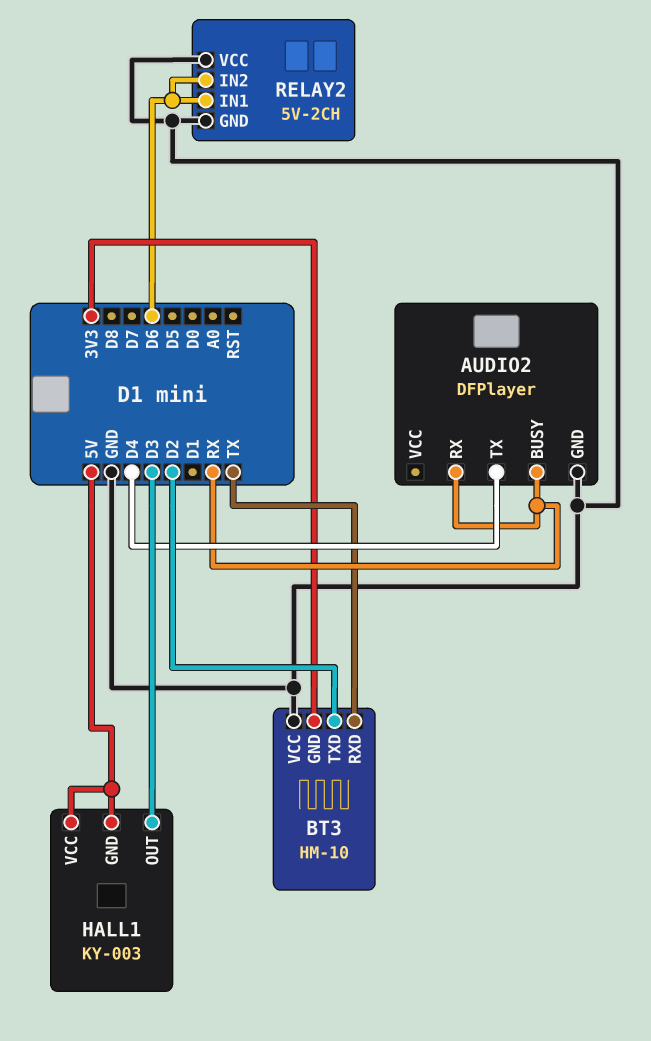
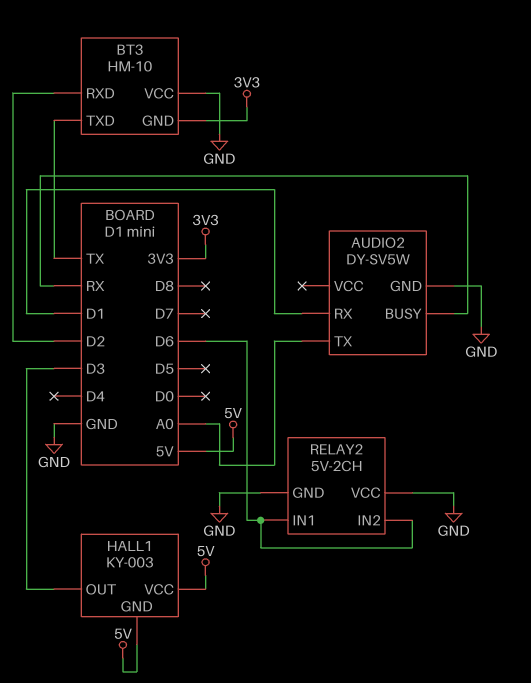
AUDIO2: DFPlayer -> DY-SV5W
AUDIO2 pin RX: RX -> D1
AUDIO2 pin TX: D4 -> A0
BT3 pin RXD: TX -> D2
BT3 pin TXD: D2 -> TX

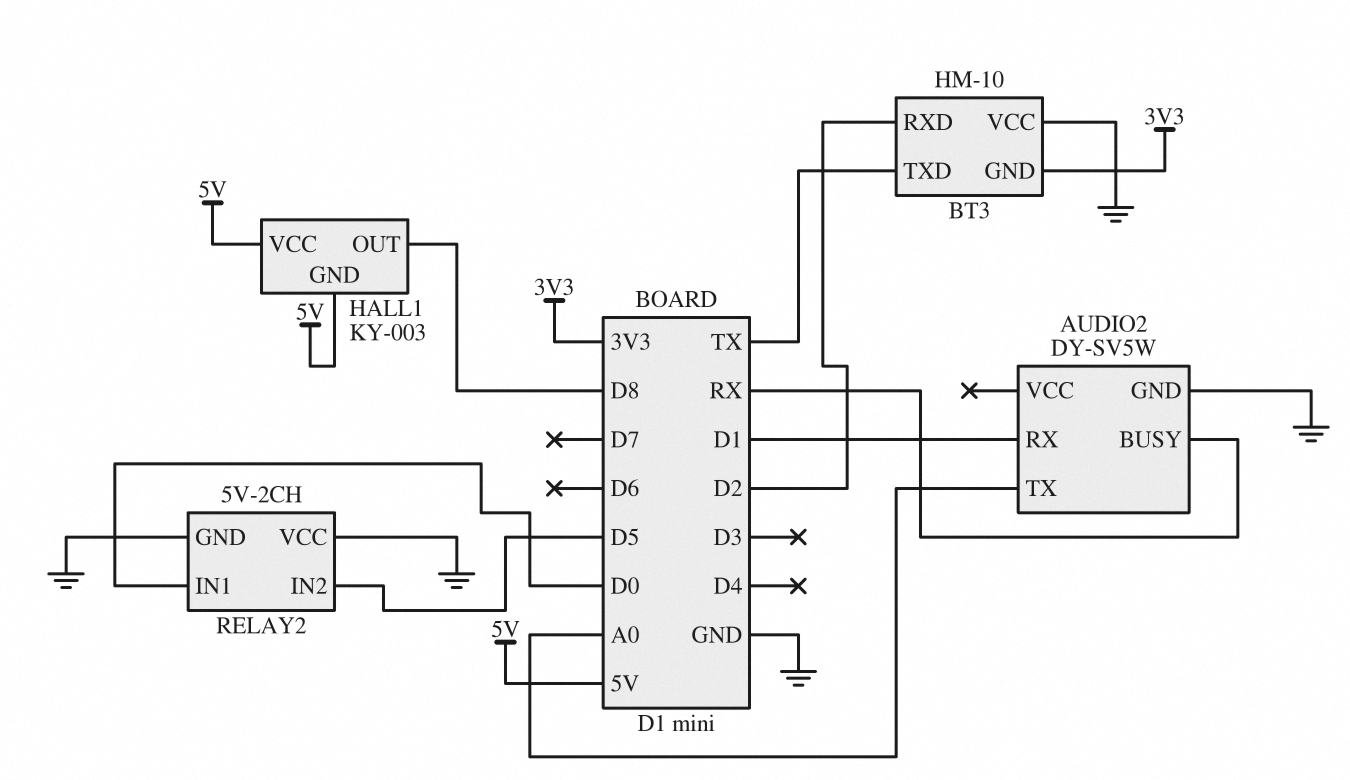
HALL1 pin OUT: D3 -> D8
RELAY2 pin IN1: D6 -> D0
RELAY2 pin IN2: D6 -> D5

